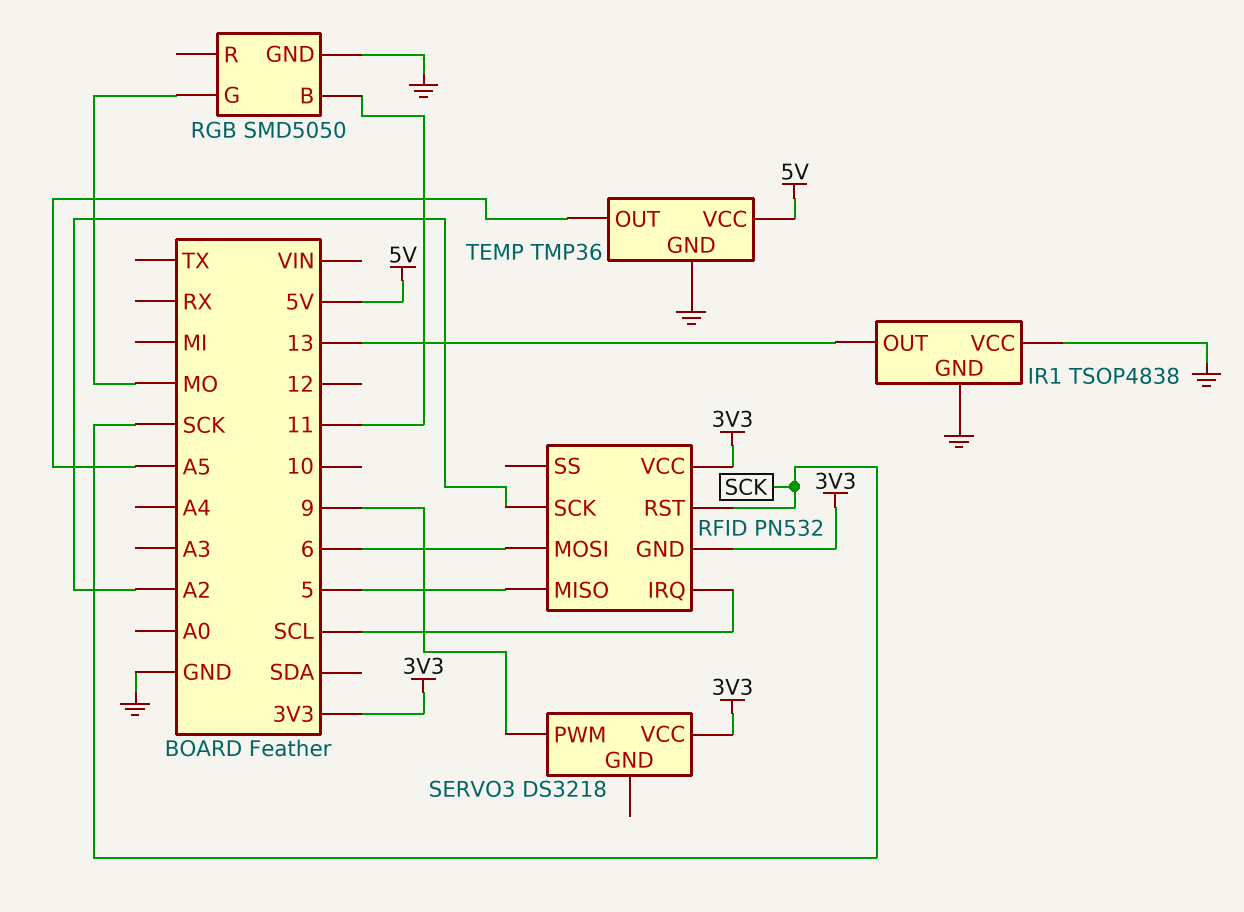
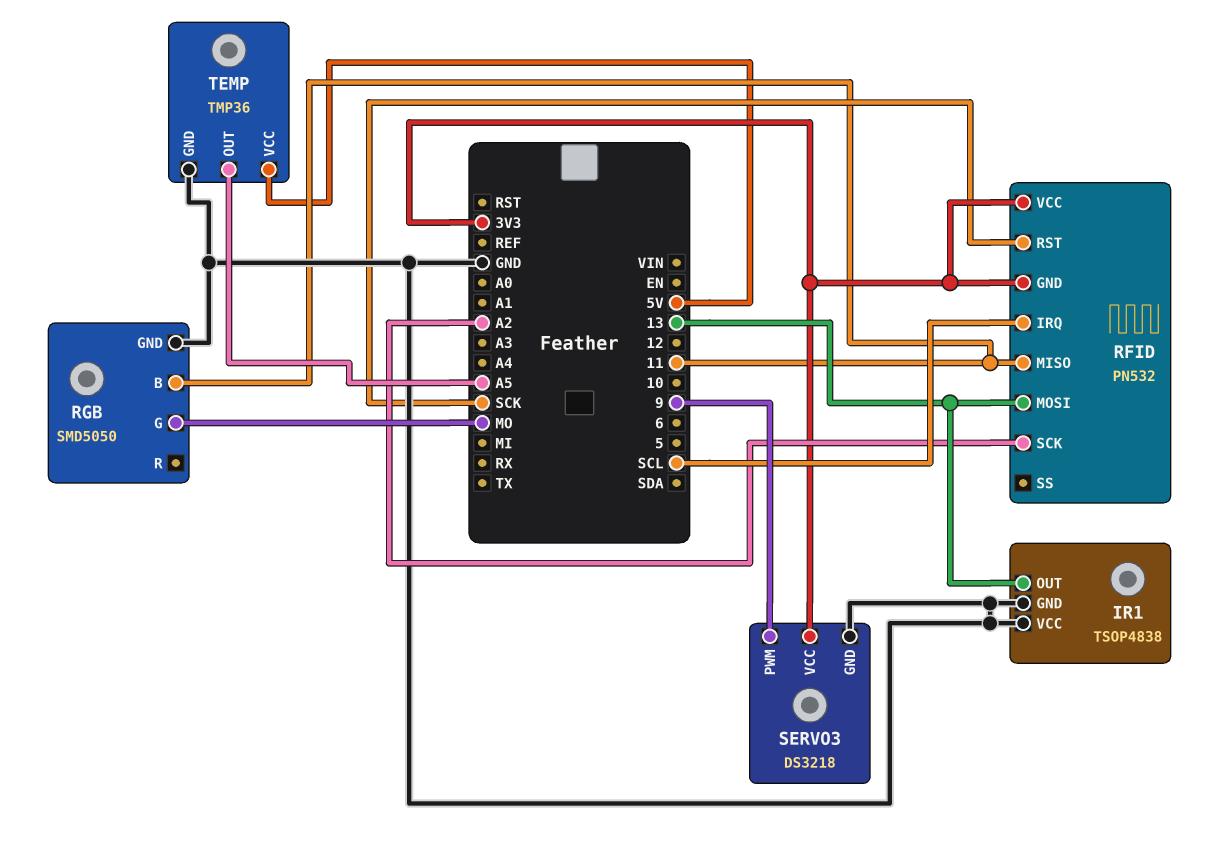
RFID pin MISO: 5 -> 11
RFID pin MOSI: 6 -> 13
SERVO3 pin GND: none -> GND

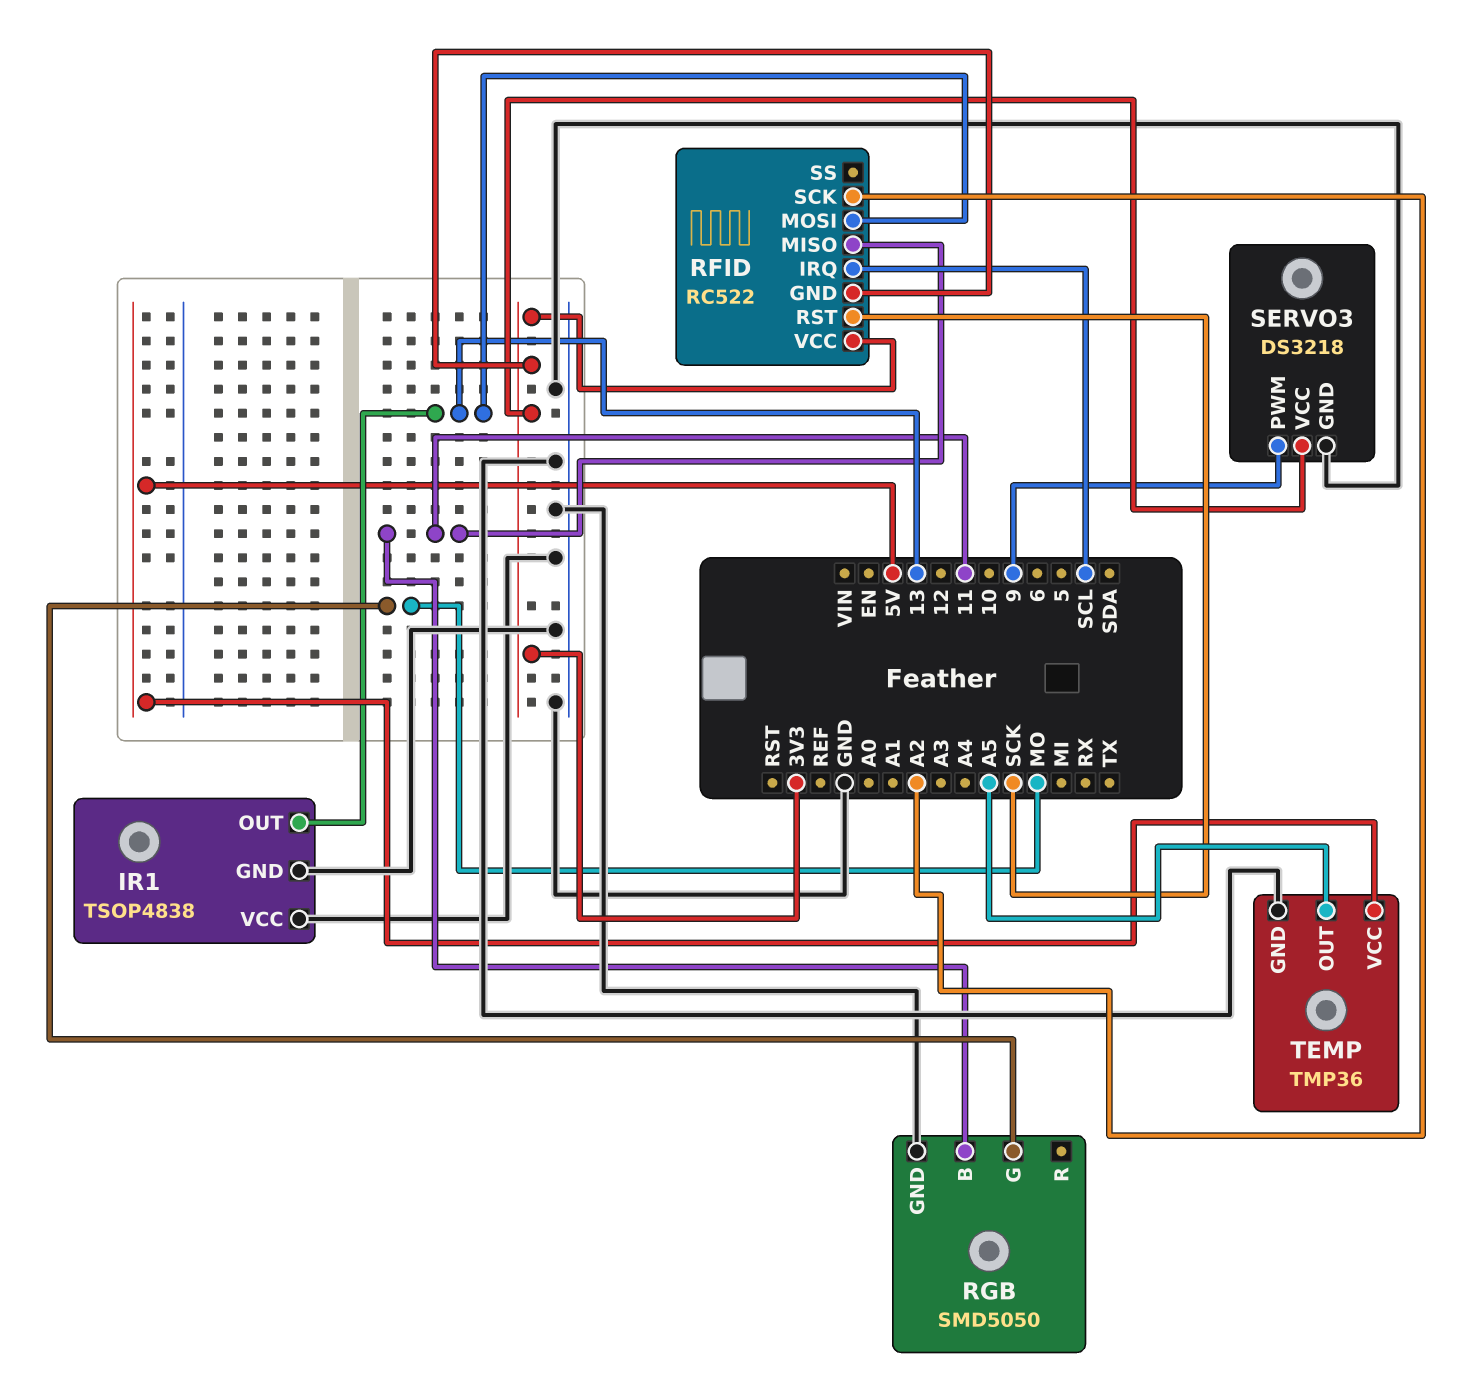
RFID: PN532 -> RC522

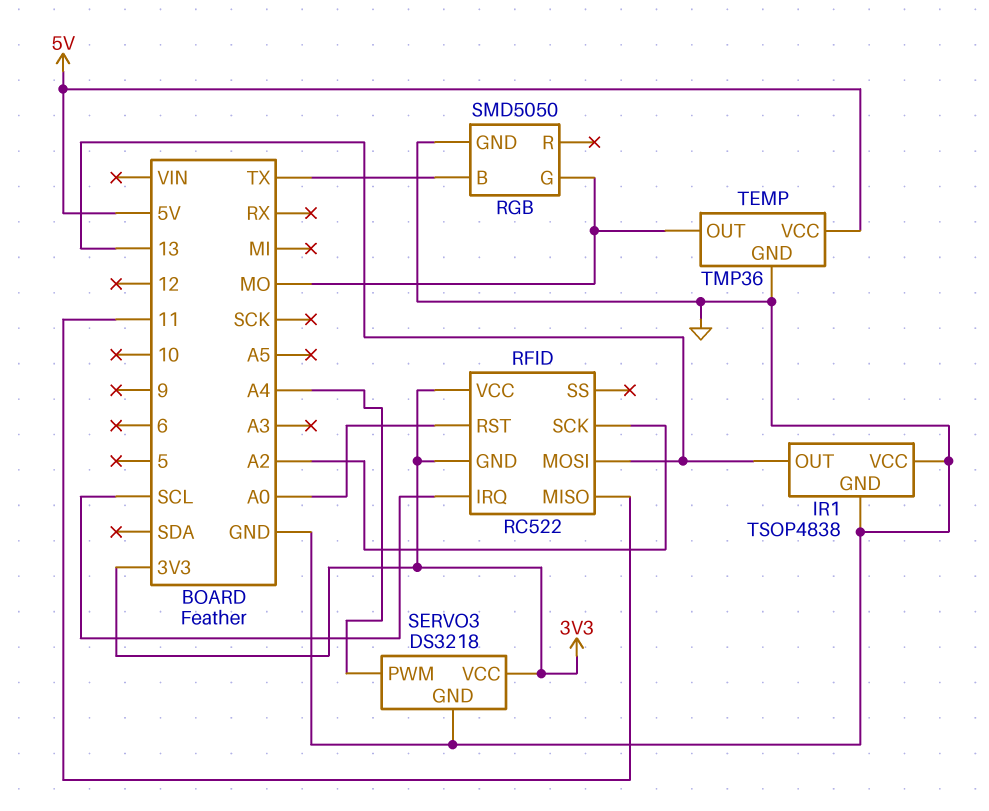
RFID pin RST: SCK -> A0
RGB pin B: 11 -> TX
SERVO3 pin PWM: 9 -> A4
TEMP pin OUT: A5 -> MO

